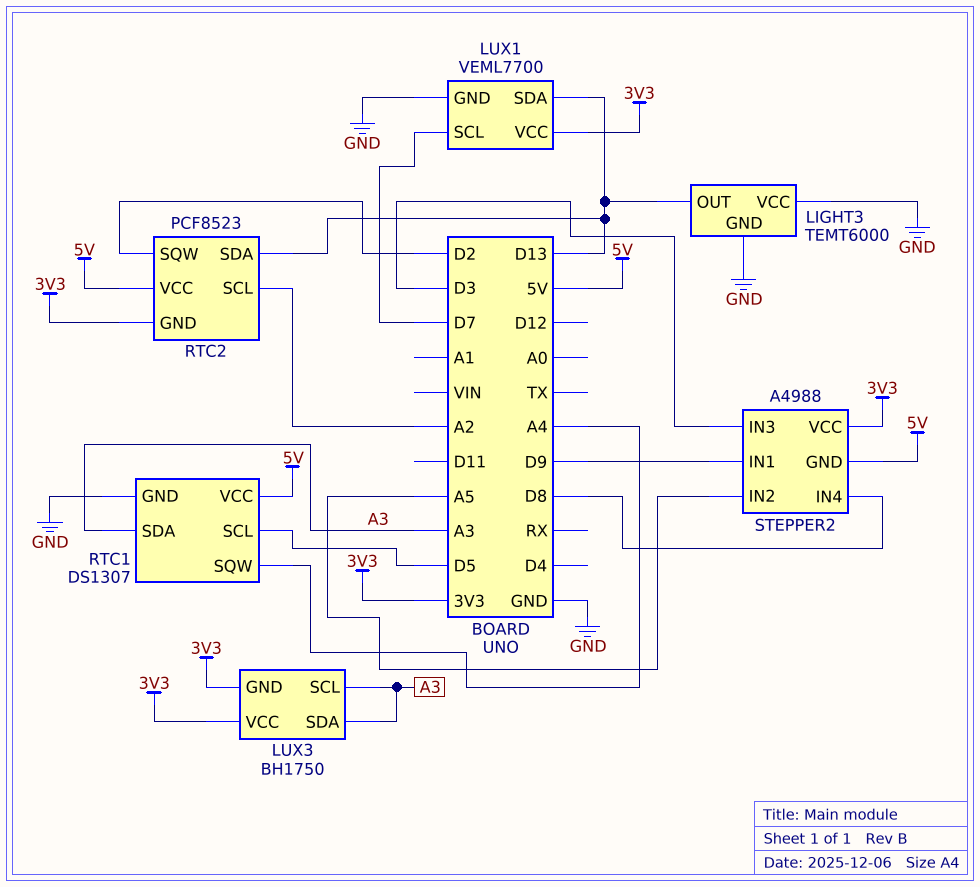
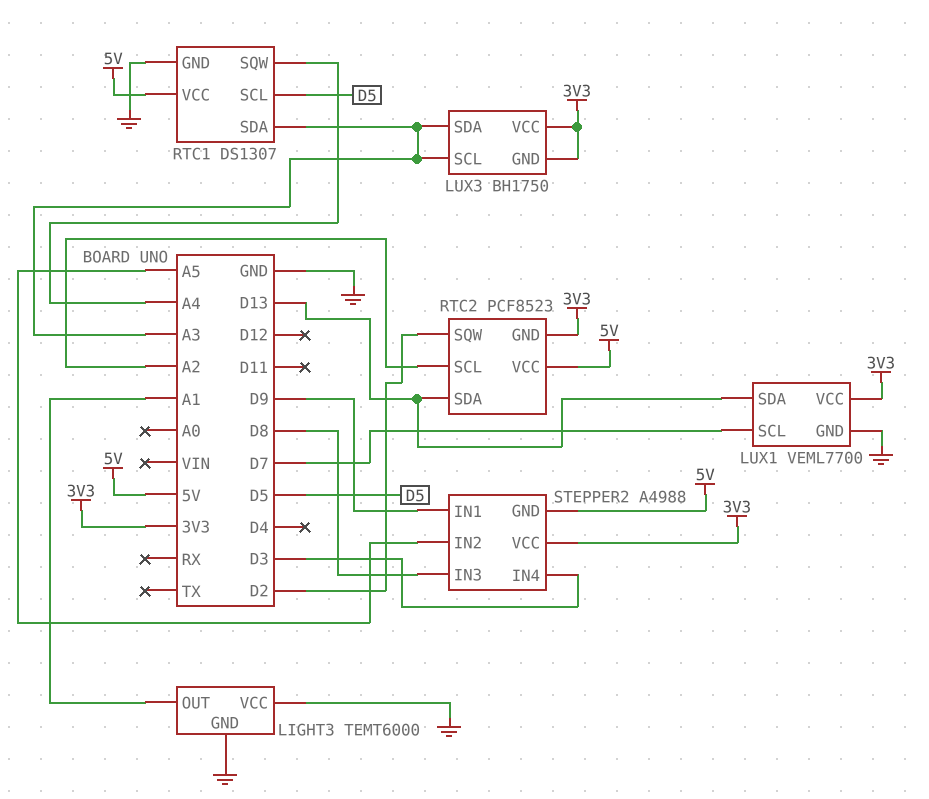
LIGHT3 pin OUT: D13 -> A1
STEPPER2 pin IN3: D3 -> D8
STEPPER2 pin IN4: D8 -> D3

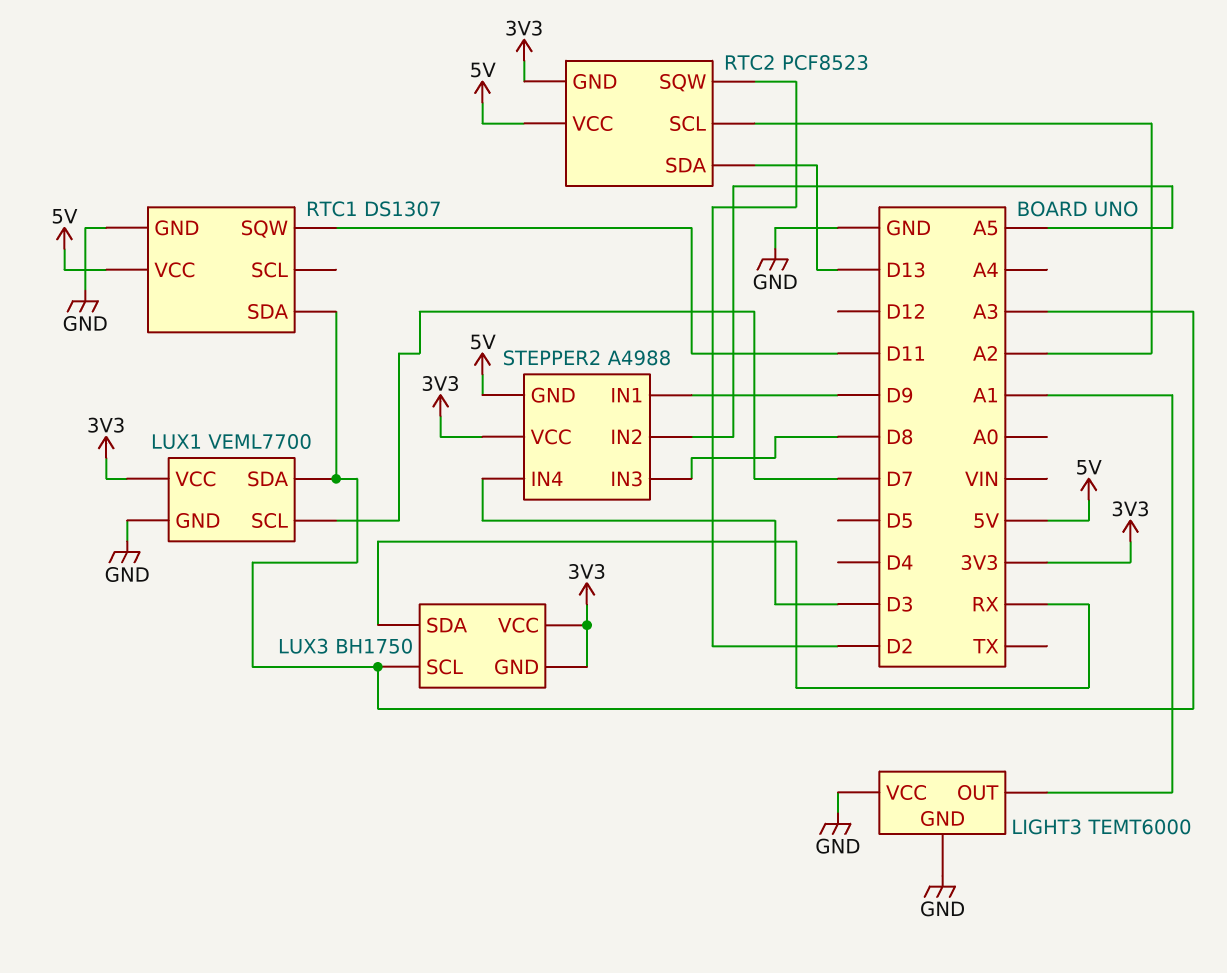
LUX1 pin SDA: D13 -> A3
LUX3 pin SDA: A3 -> RX
RTC1 pin SCL: D5 -> none
RTC1 pin SQW: A4 -> D11

